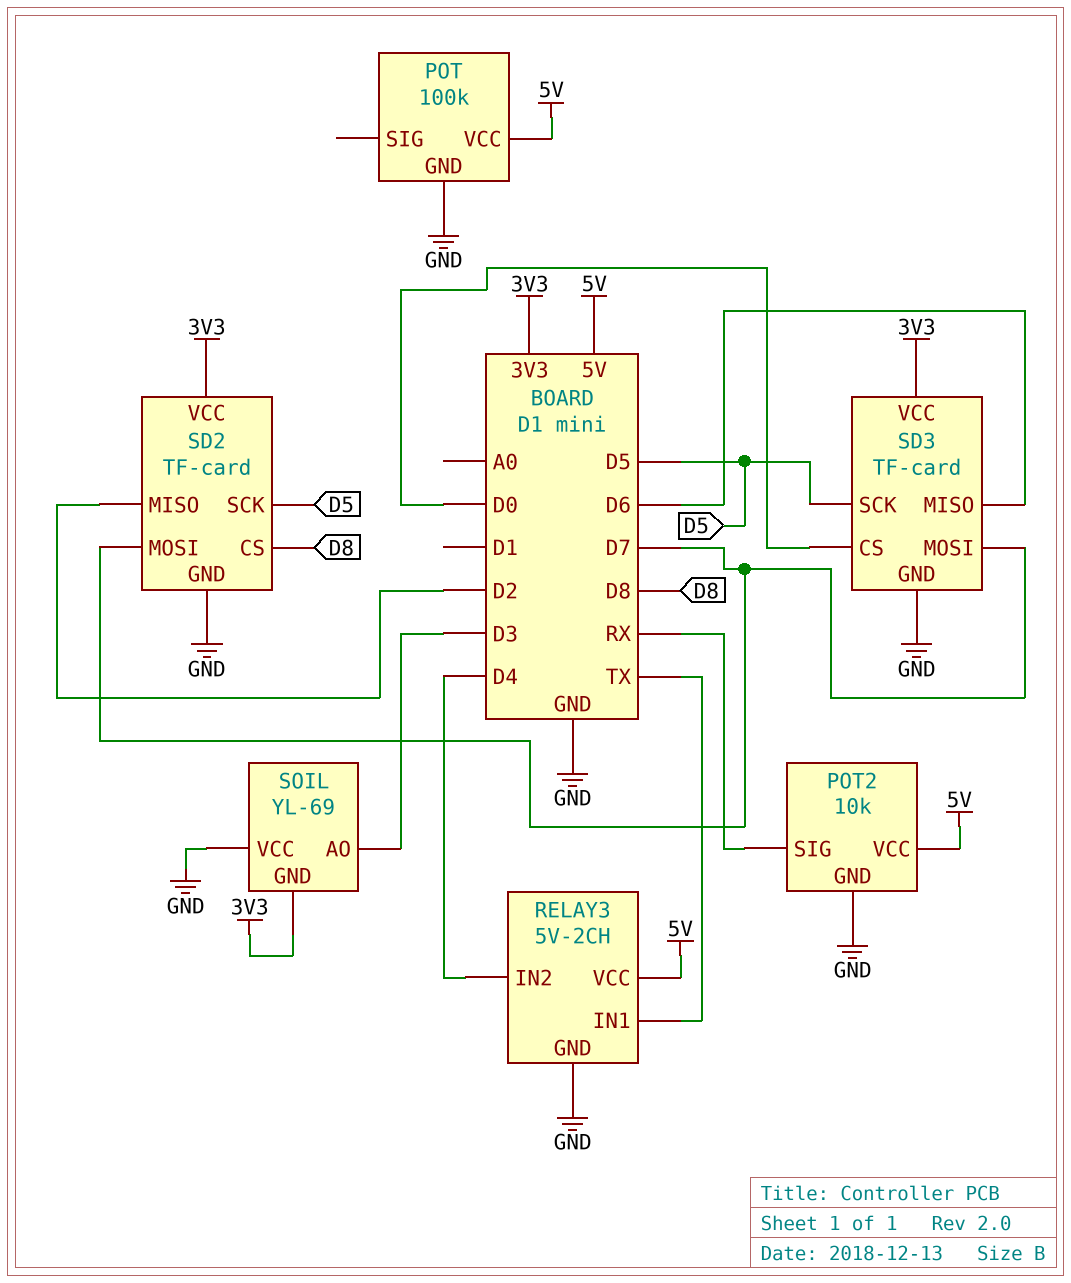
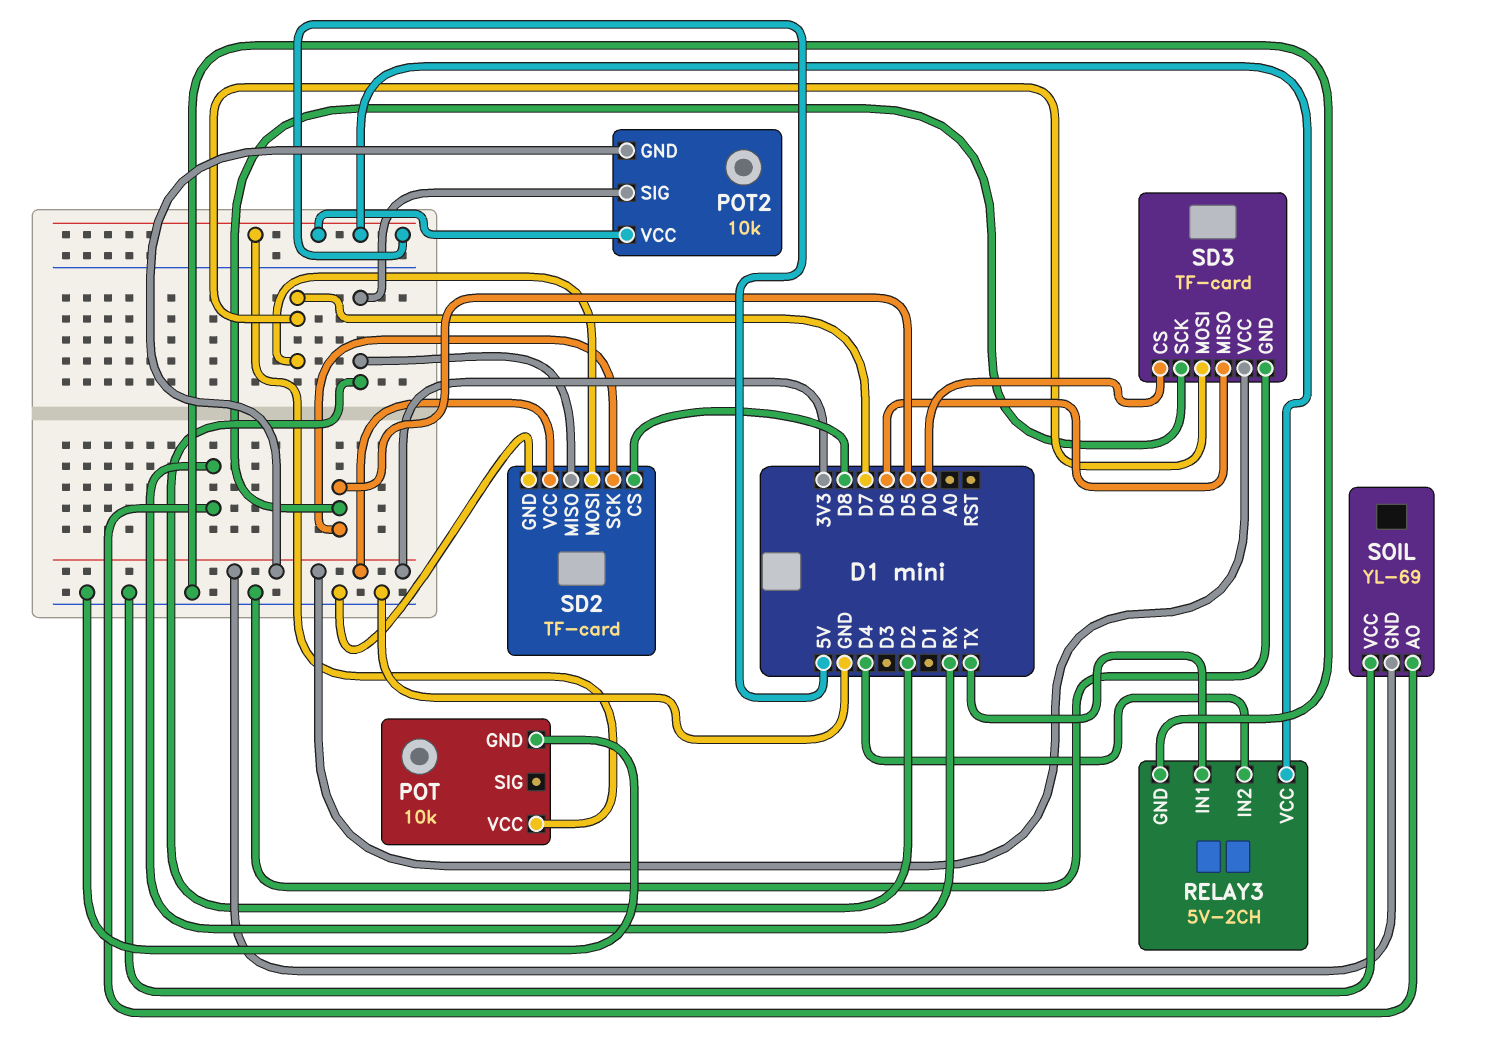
POT: 100k -> 10k
POT2 pin GND: GND -> 3V3
POT2 pin SIG: RX -> D2
SOIL pin AO: D3 -> RX

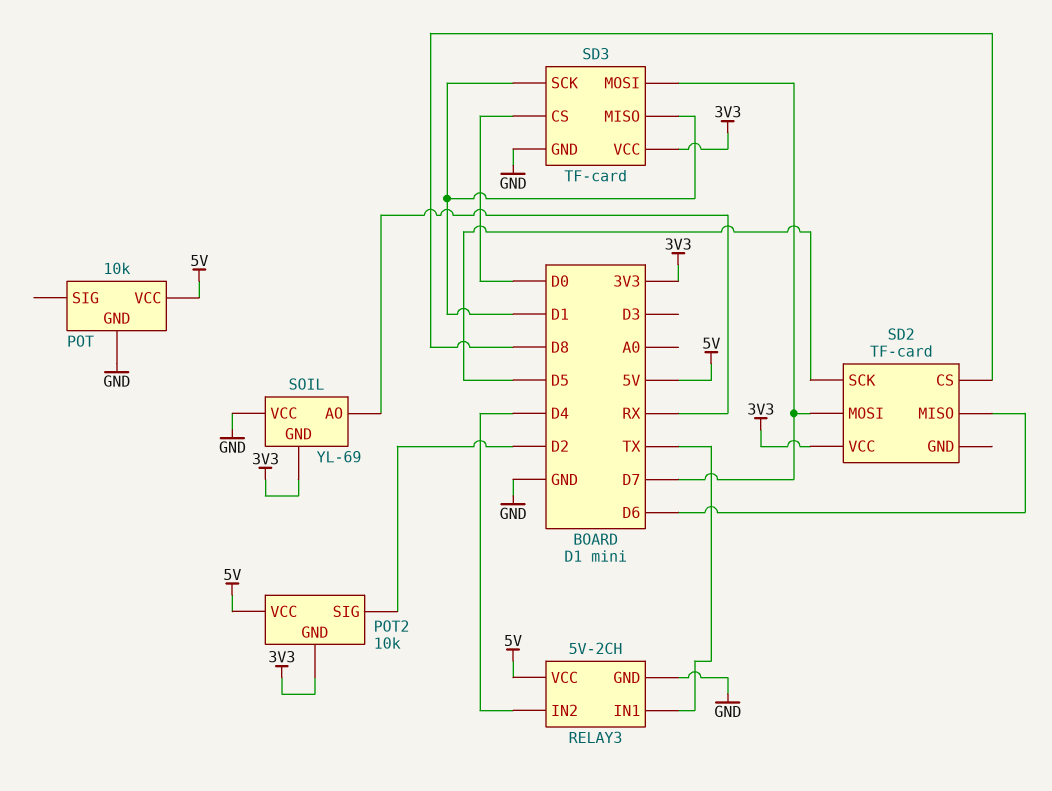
SD2 pin GND: GND -> none
SD2 pin MISO: D2 -> D6
SD3 pin MISO: D6 -> D1
SD3 pin SCK: D5 -> D1

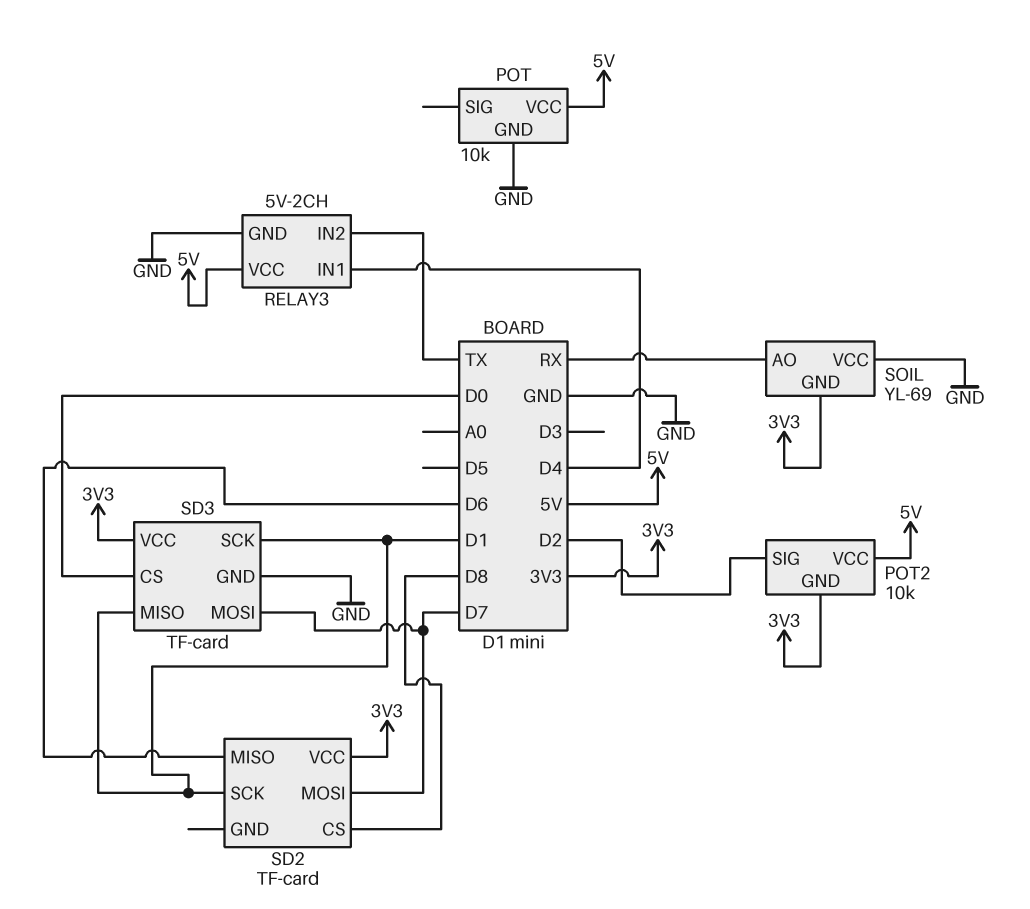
RELAY3 pin IN1: TX -> D4
RELAY3 pin IN2: D4 -> TX
SD2 pin SCK: D5 -> D1

